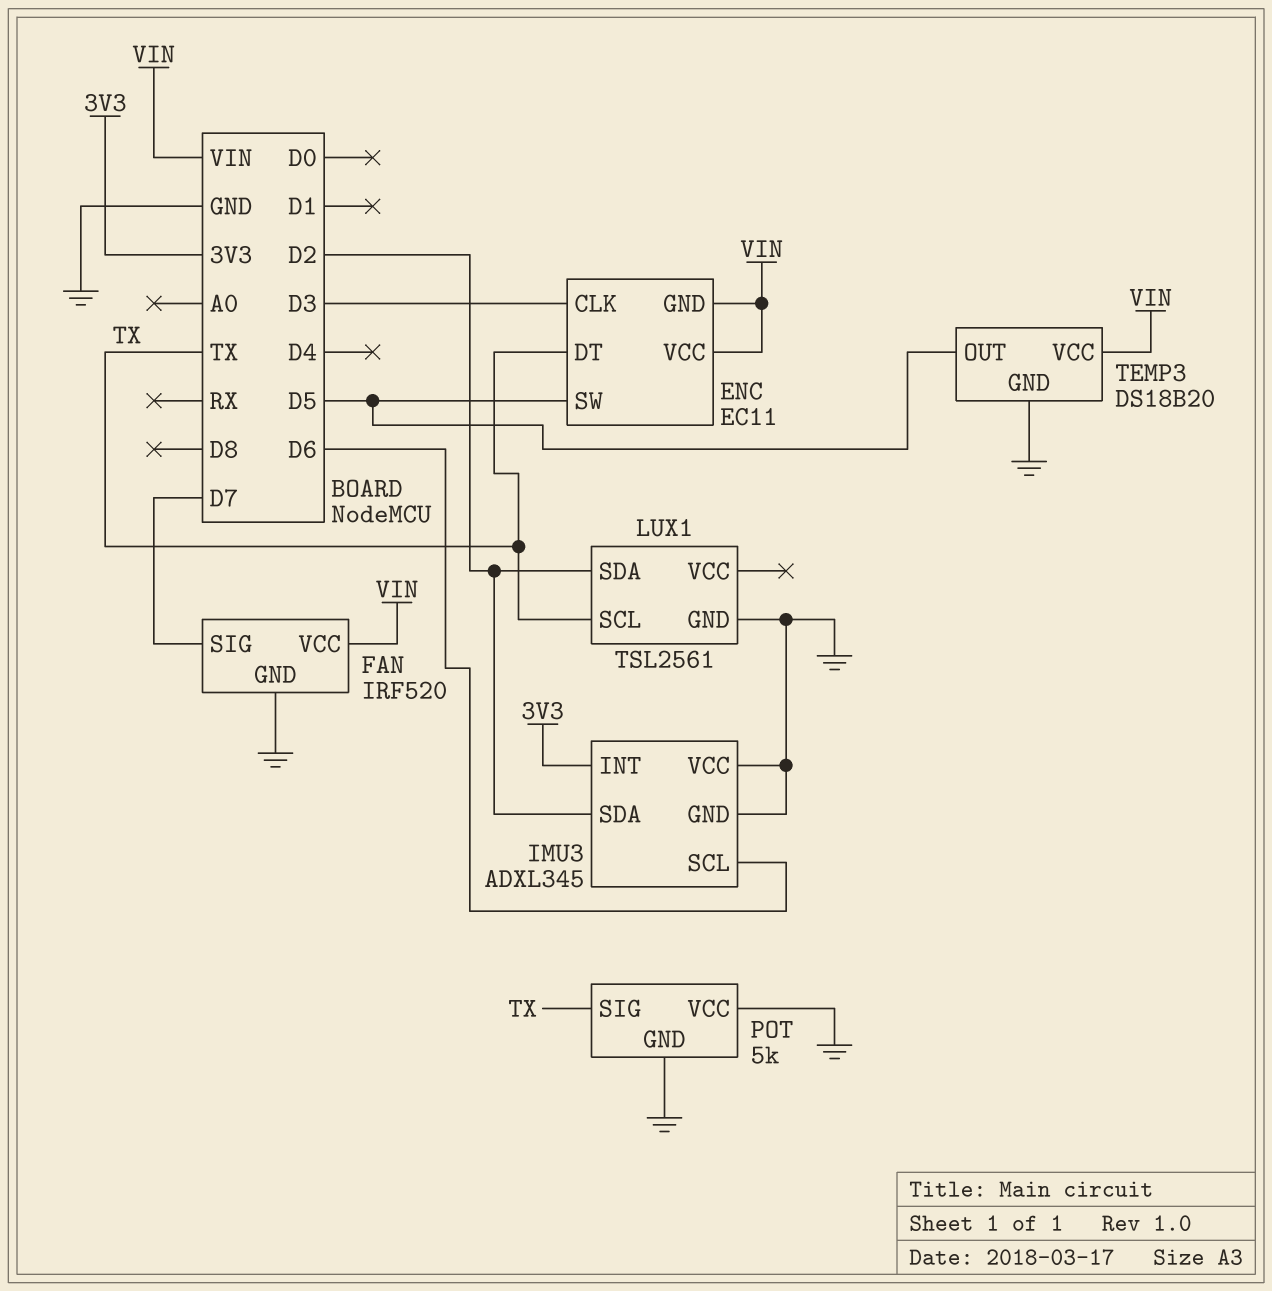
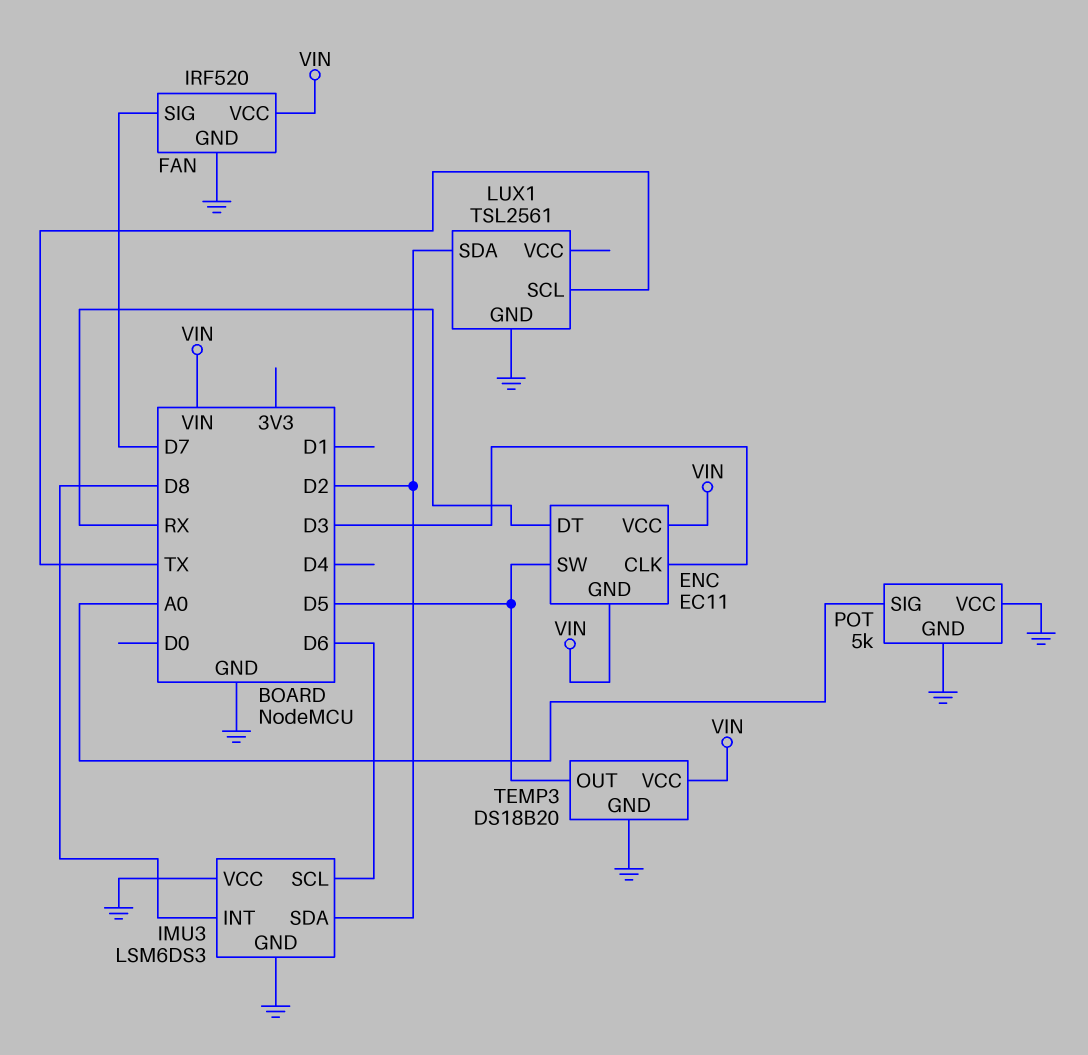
ENC pin DT: TX -> RX
IMU3: ADXL345 -> LSM6DS3
IMU3 pin INT: 3V3 -> D8
POT pin SIG: TX -> A0

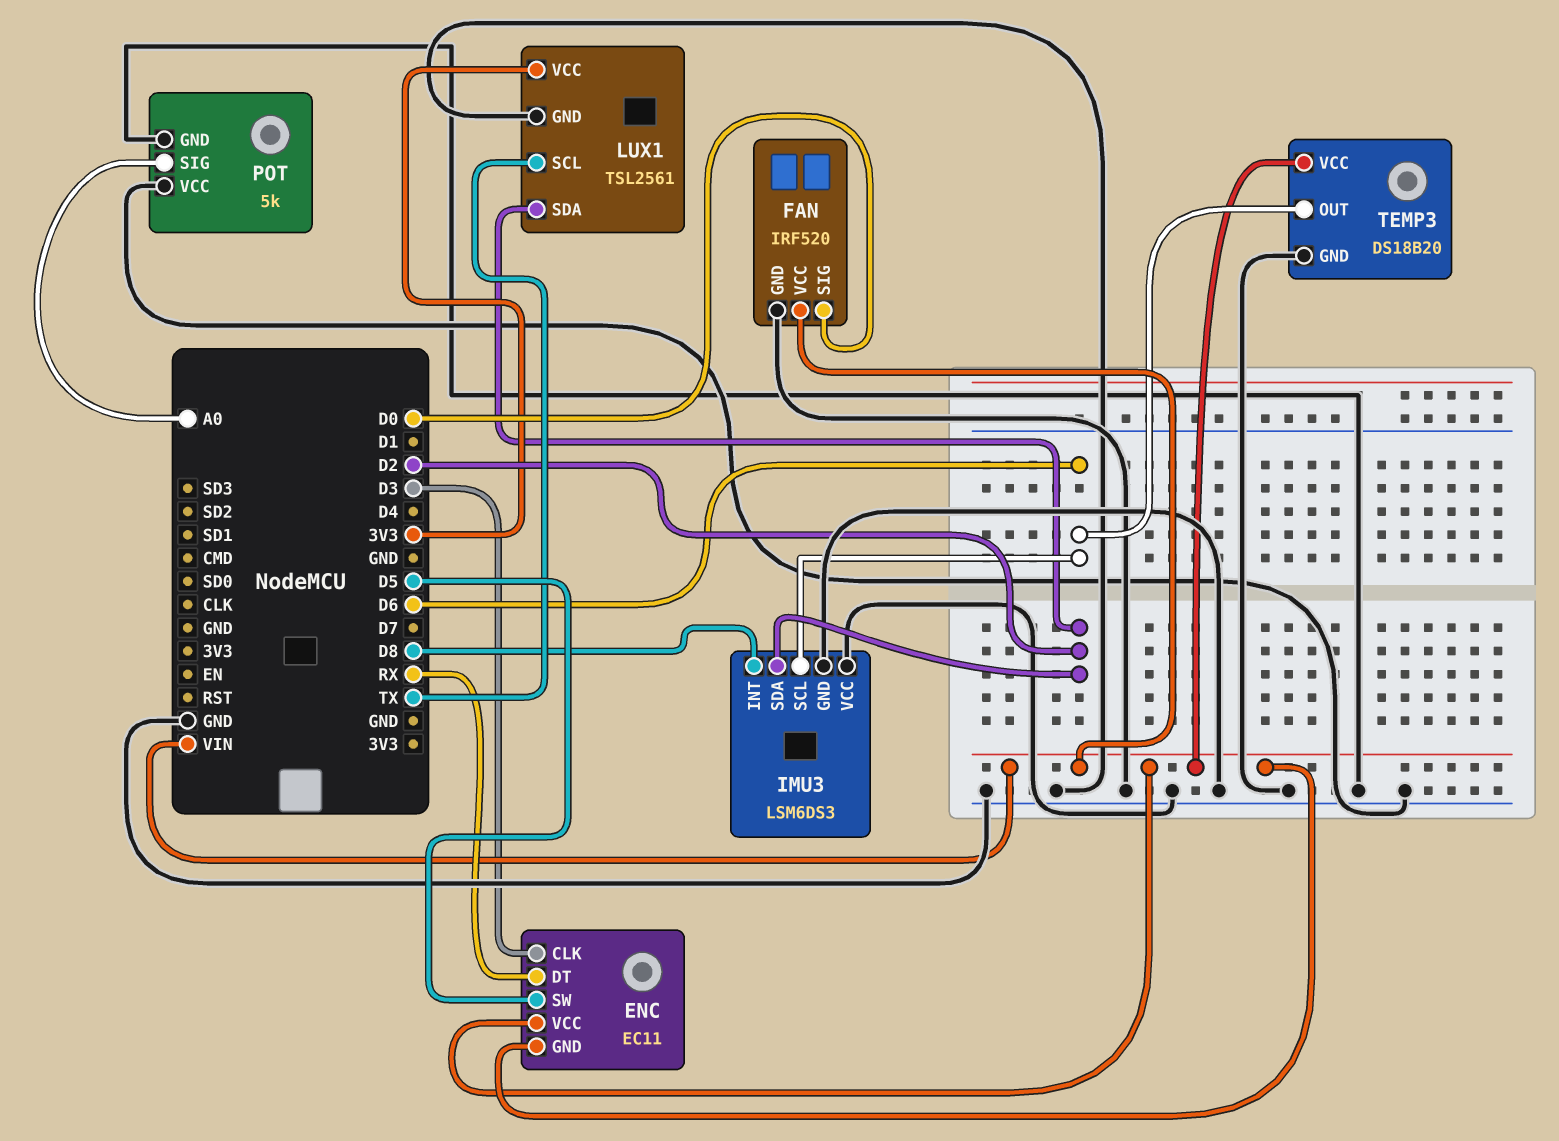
FAN pin SIG: D7 -> D0
LUX1 pin VCC: none -> 3V3
TEMP3 pin OUT: D5 -> D6

